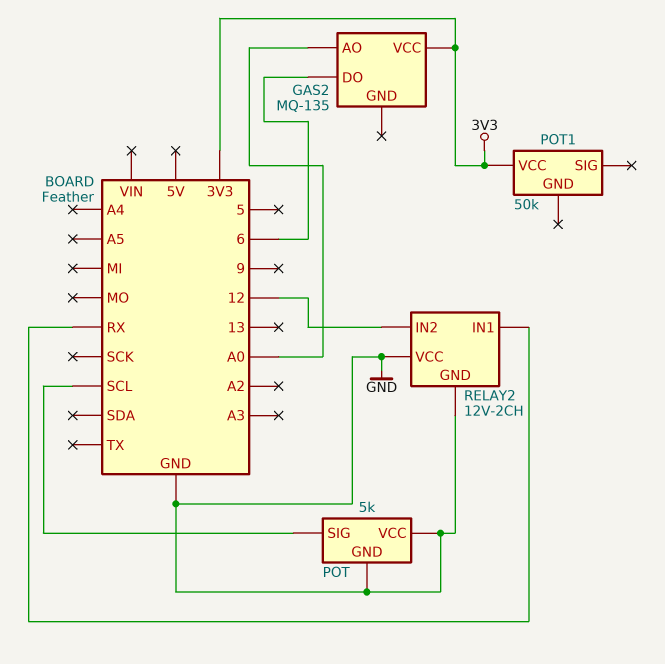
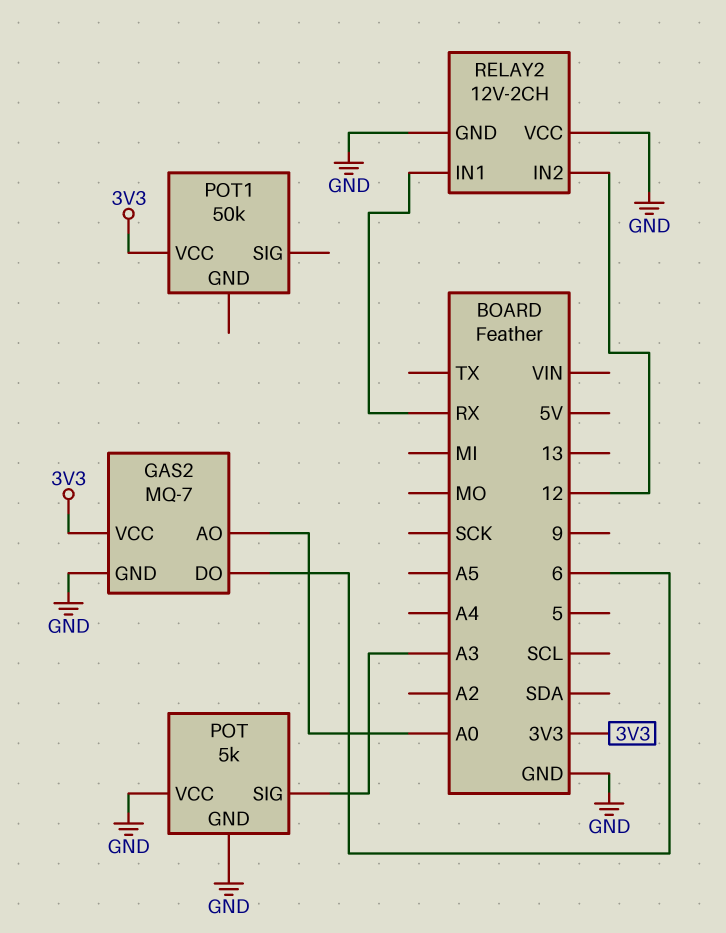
GAS2: MQ-135 -> MQ-7
GAS2 pin GND: none -> GND
POT pin SIG: SCL -> A3

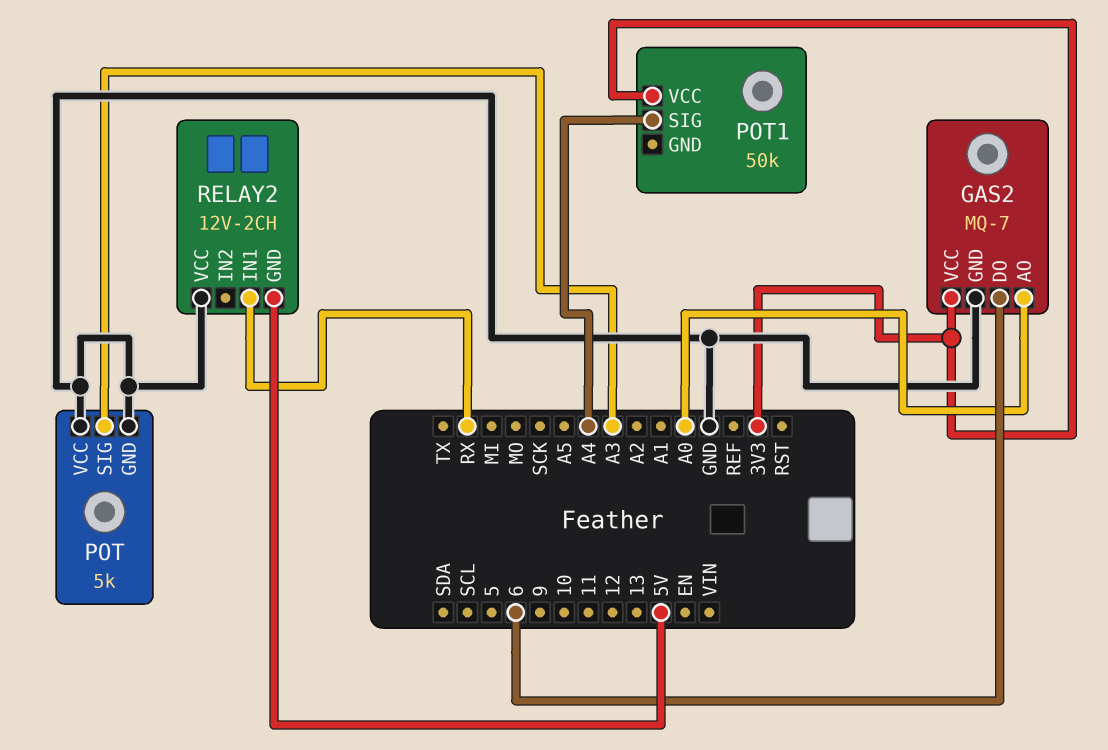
POT1 pin SIG: none -> A4
RELAY2 pin GND: GND -> 5V
RELAY2 pin IN2: 12 -> none

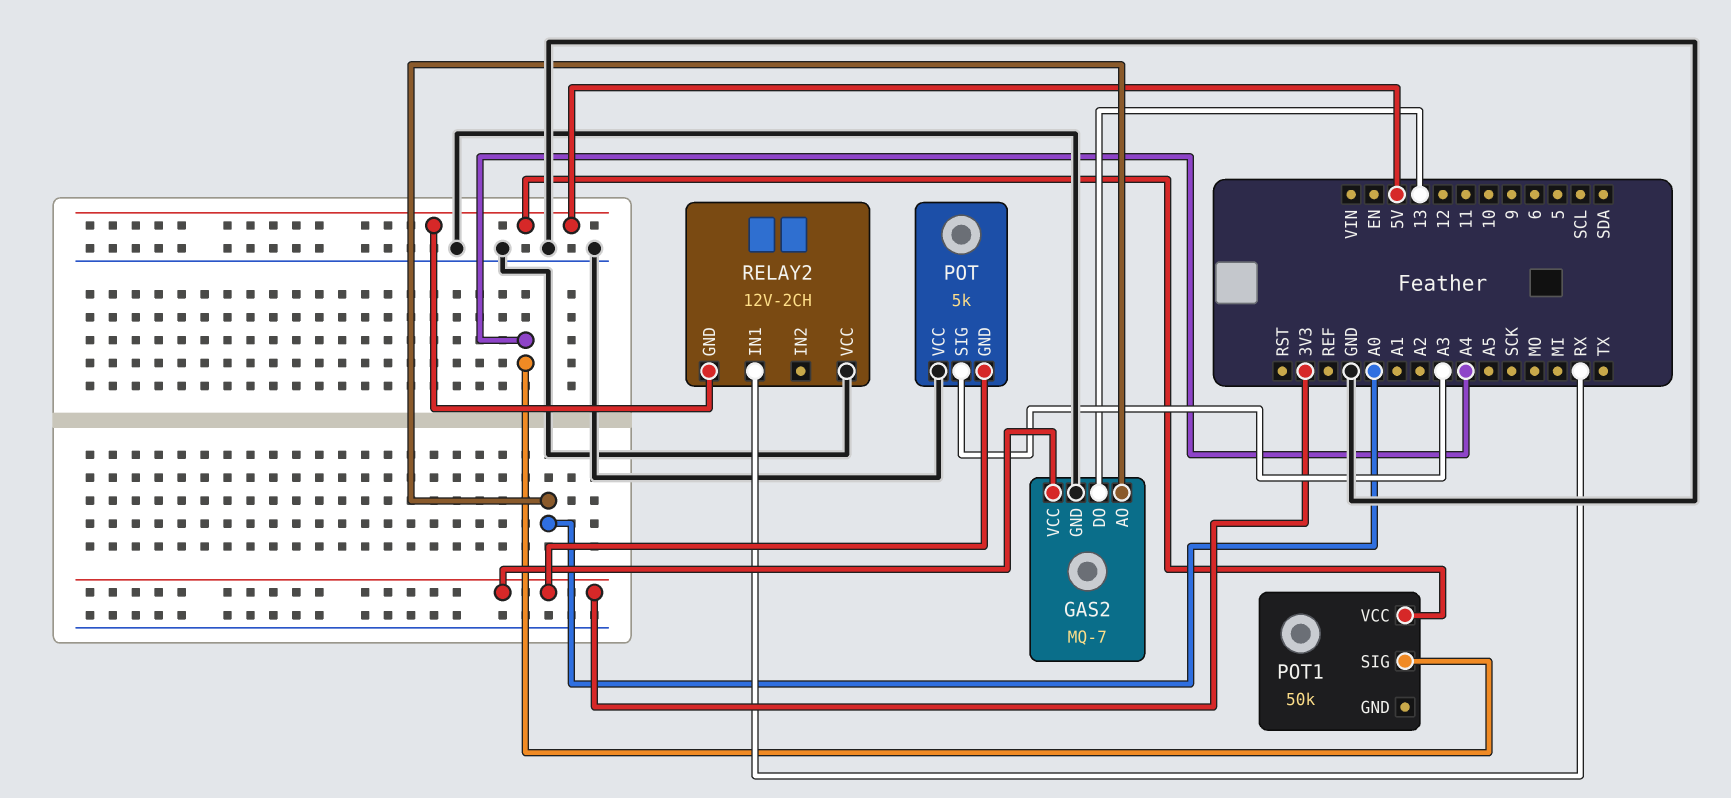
GAS2 pin DO: 6 -> 13
POT pin GND: GND -> 3V3
POT1 pin VCC: 3V3 -> 5V

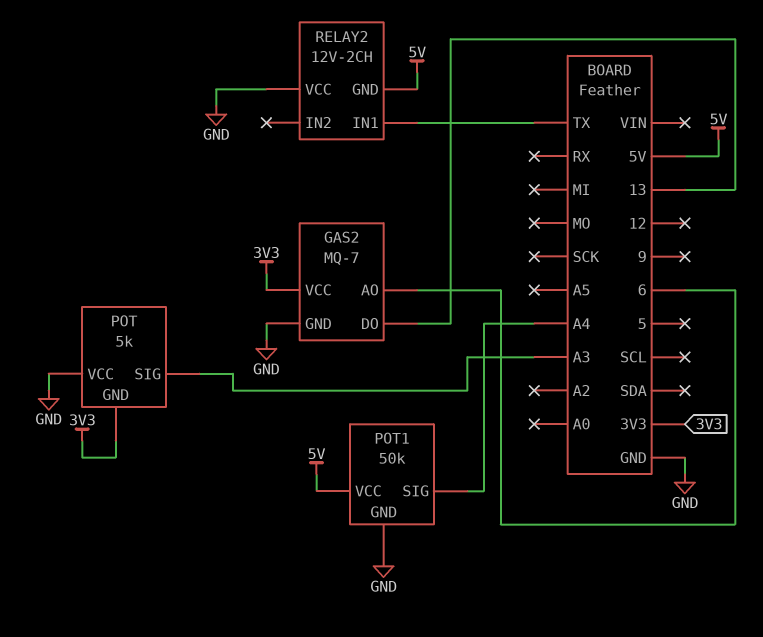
GAS2 pin AO: A0 -> 6
POT1 pin GND: none -> GND
RELAY2 pin IN1: RX -> TX

